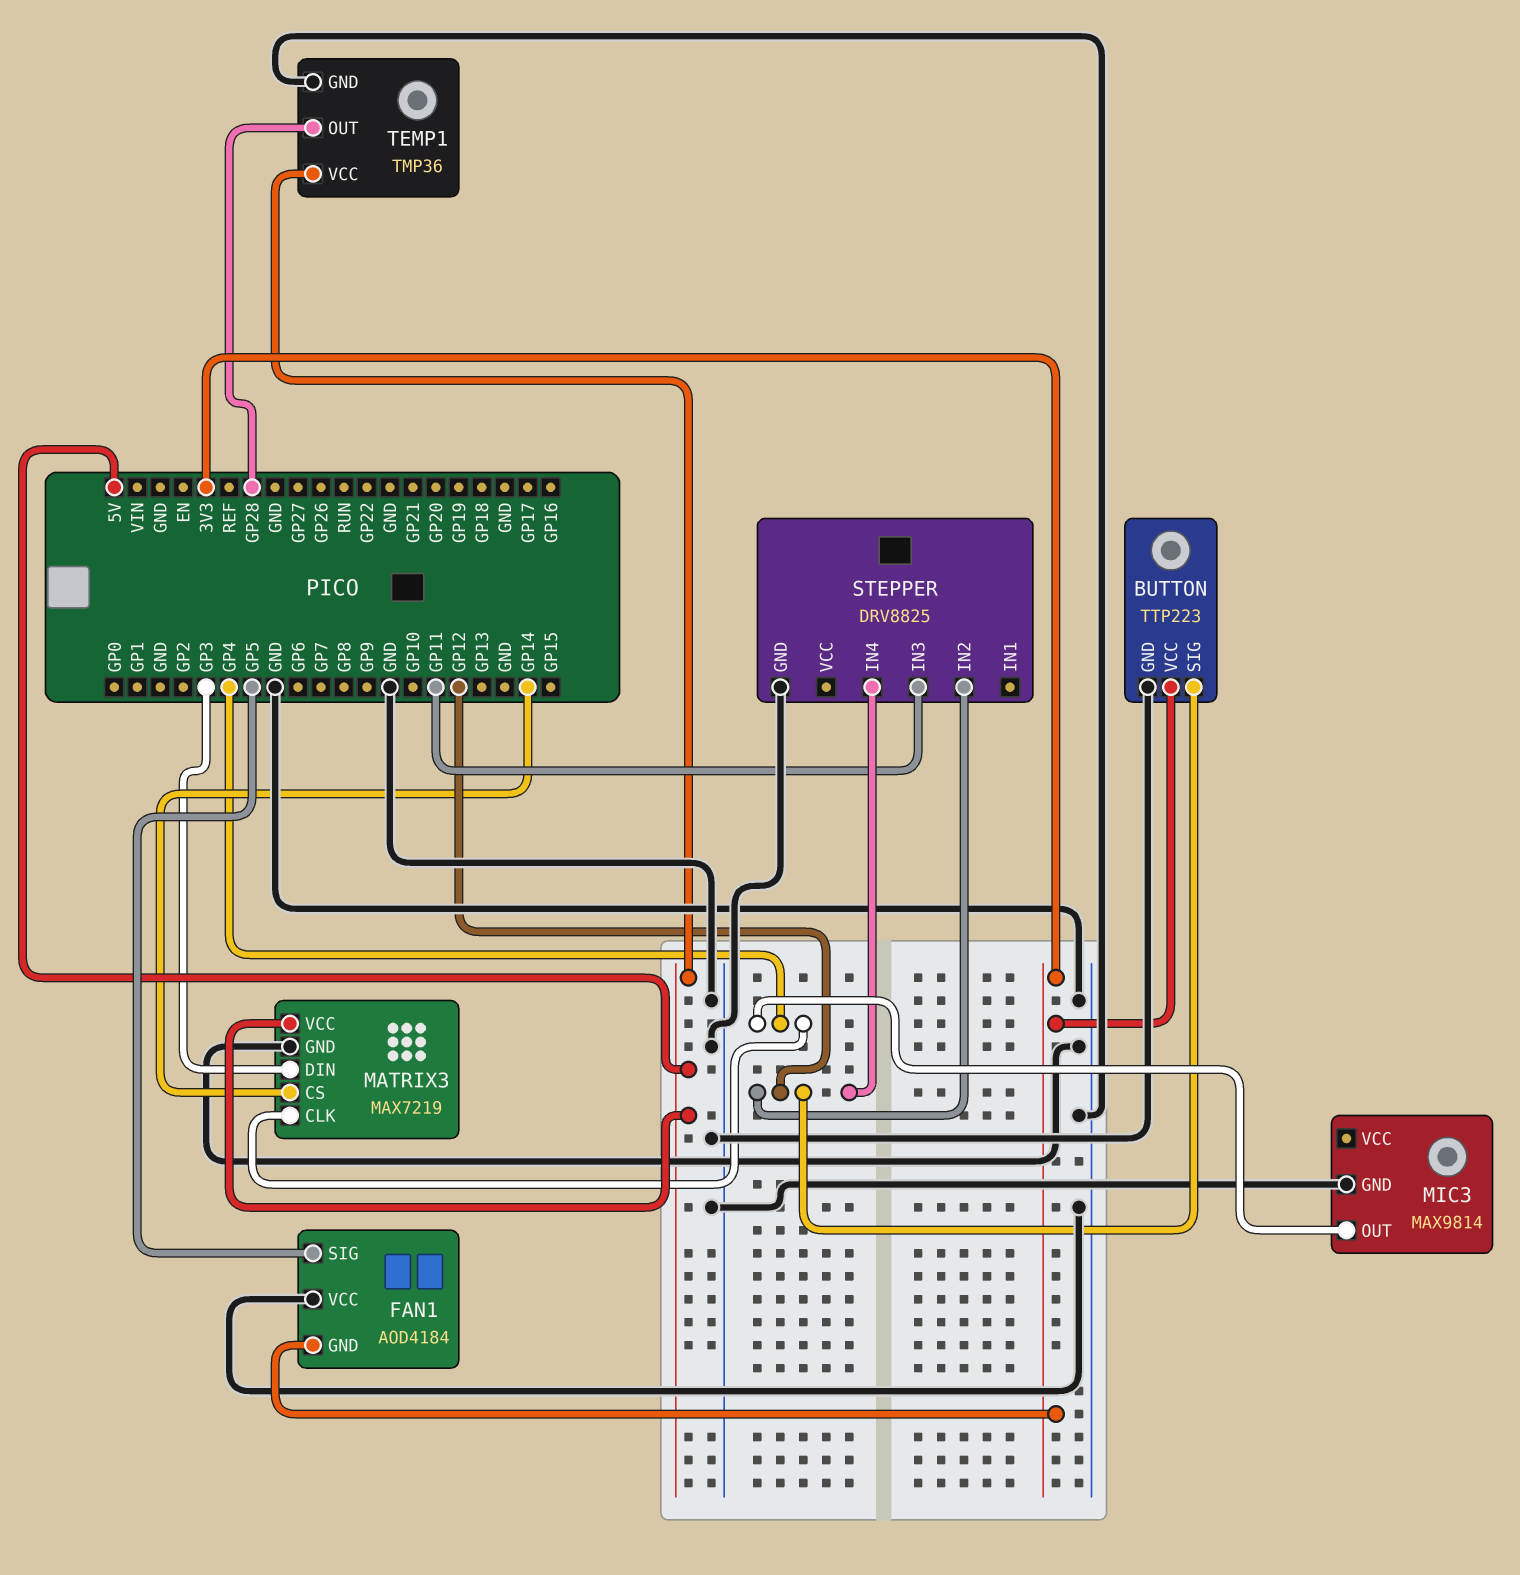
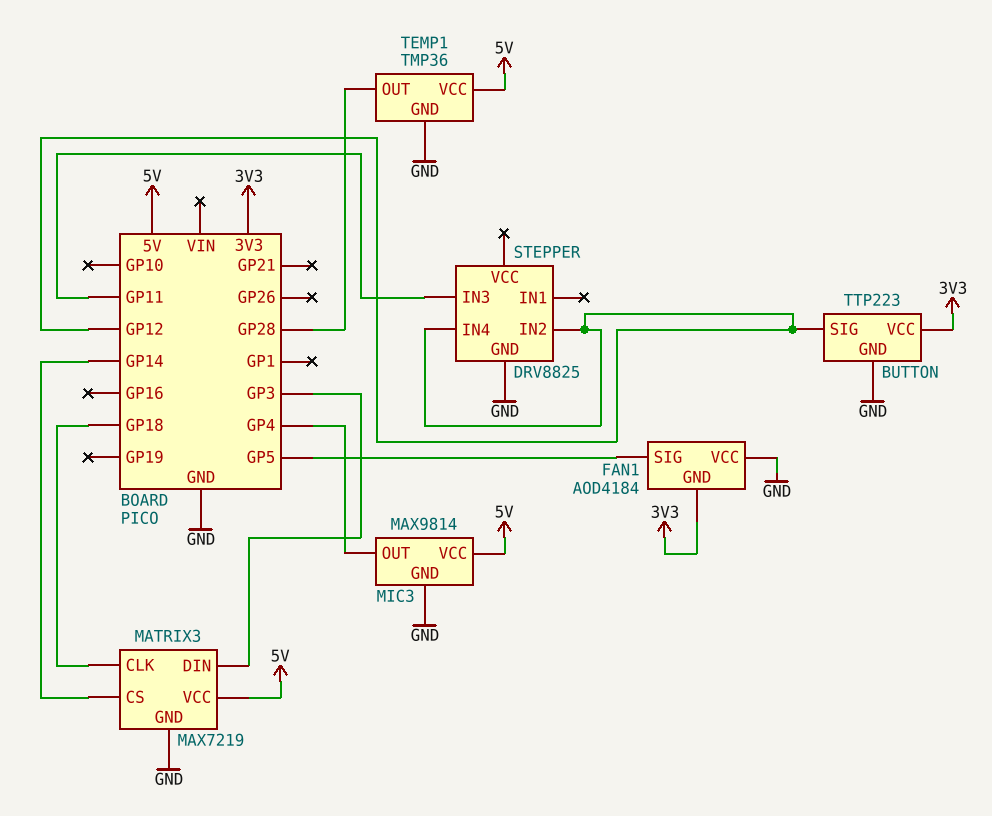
MATRIX3 pin CLK: GP4 -> GP18
MIC3 pin VCC: none -> 5V

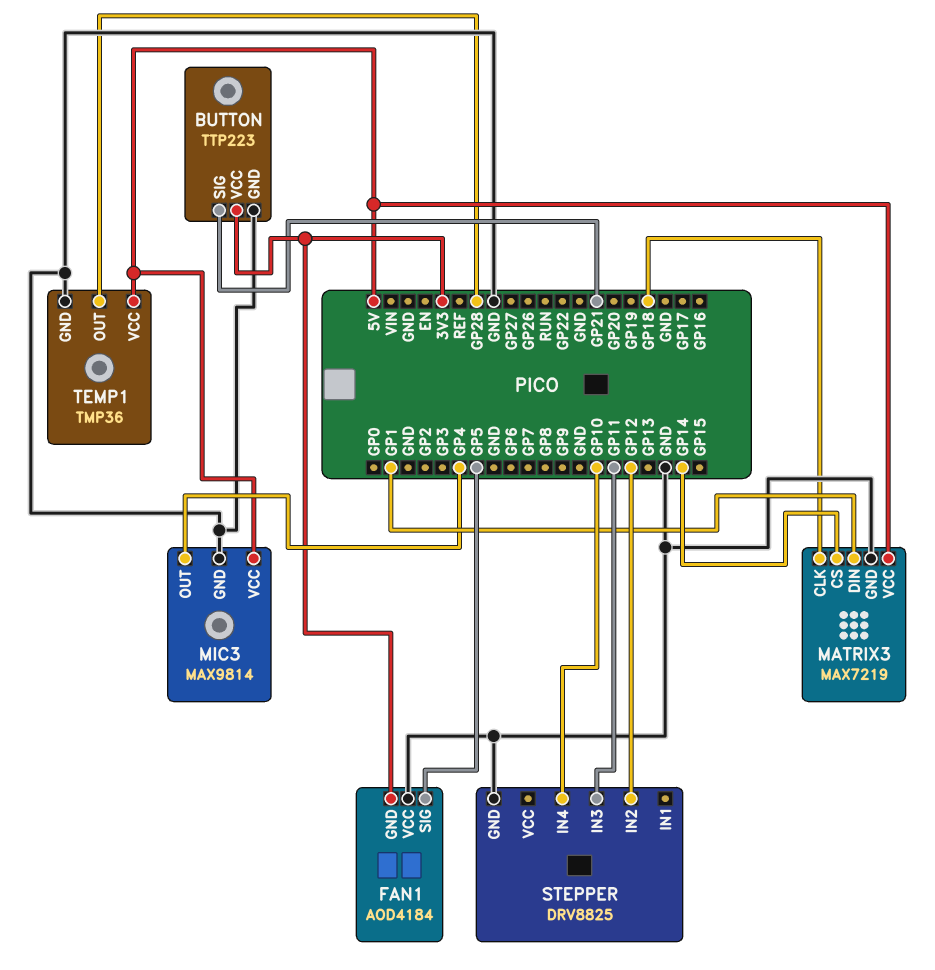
BUTTON pin SIG: GP12 -> GP21
MATRIX3 pin DIN: GP3 -> GP1
STEPPER pin IN4: GP12 -> GP10

